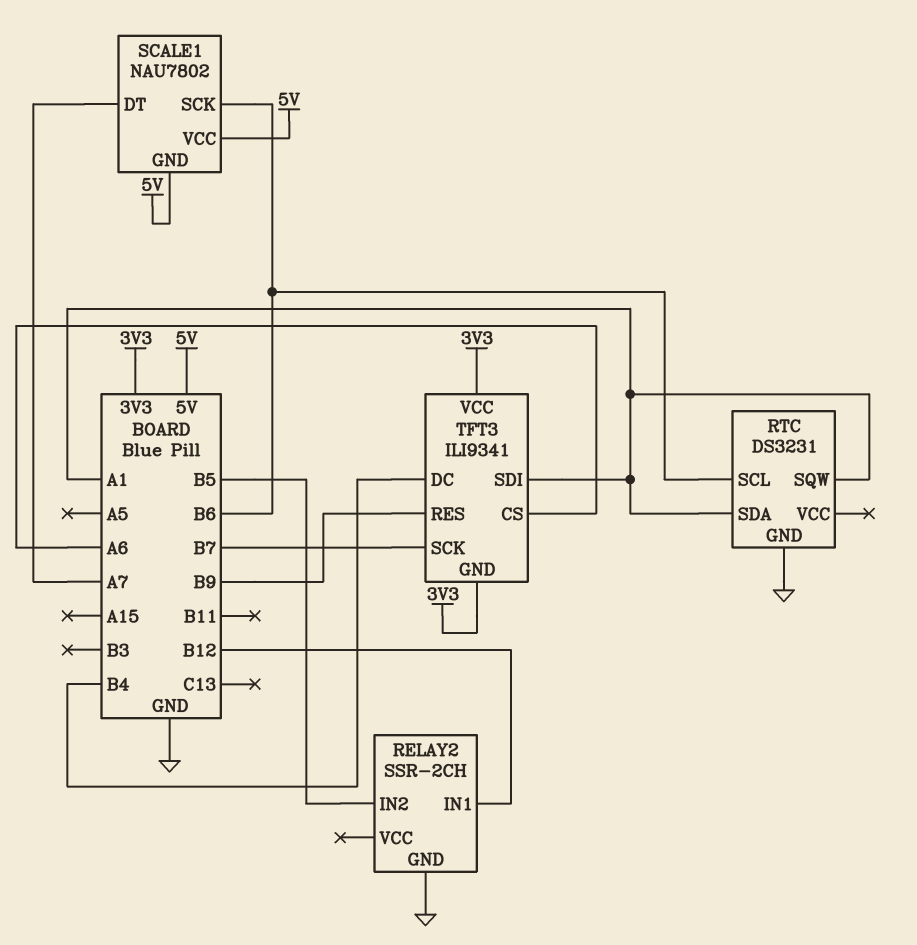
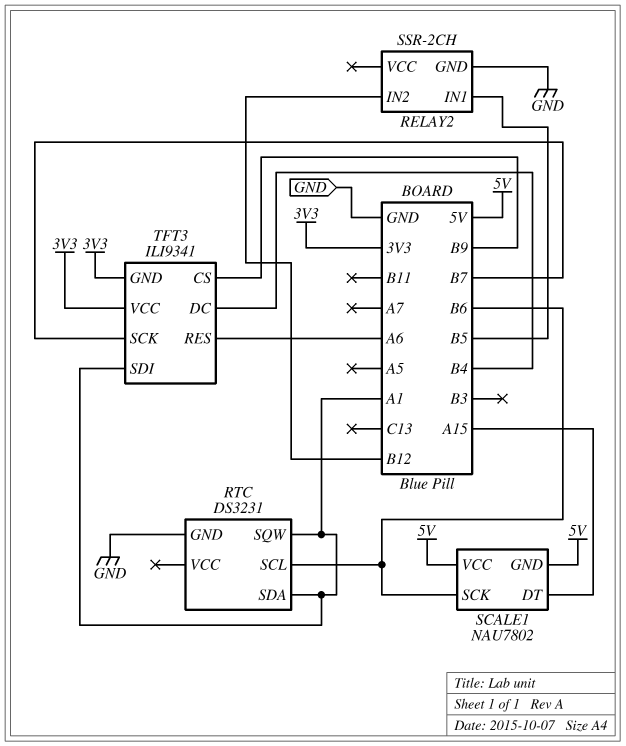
RELAY2 pin IN1: B12 -> B5
RELAY2 pin IN2: B5 -> B12
SCALE1 pin DT: A7 -> A15
TFT3 pin CS: A6 -> B9
TFT3 pin RES: B9 -> A6

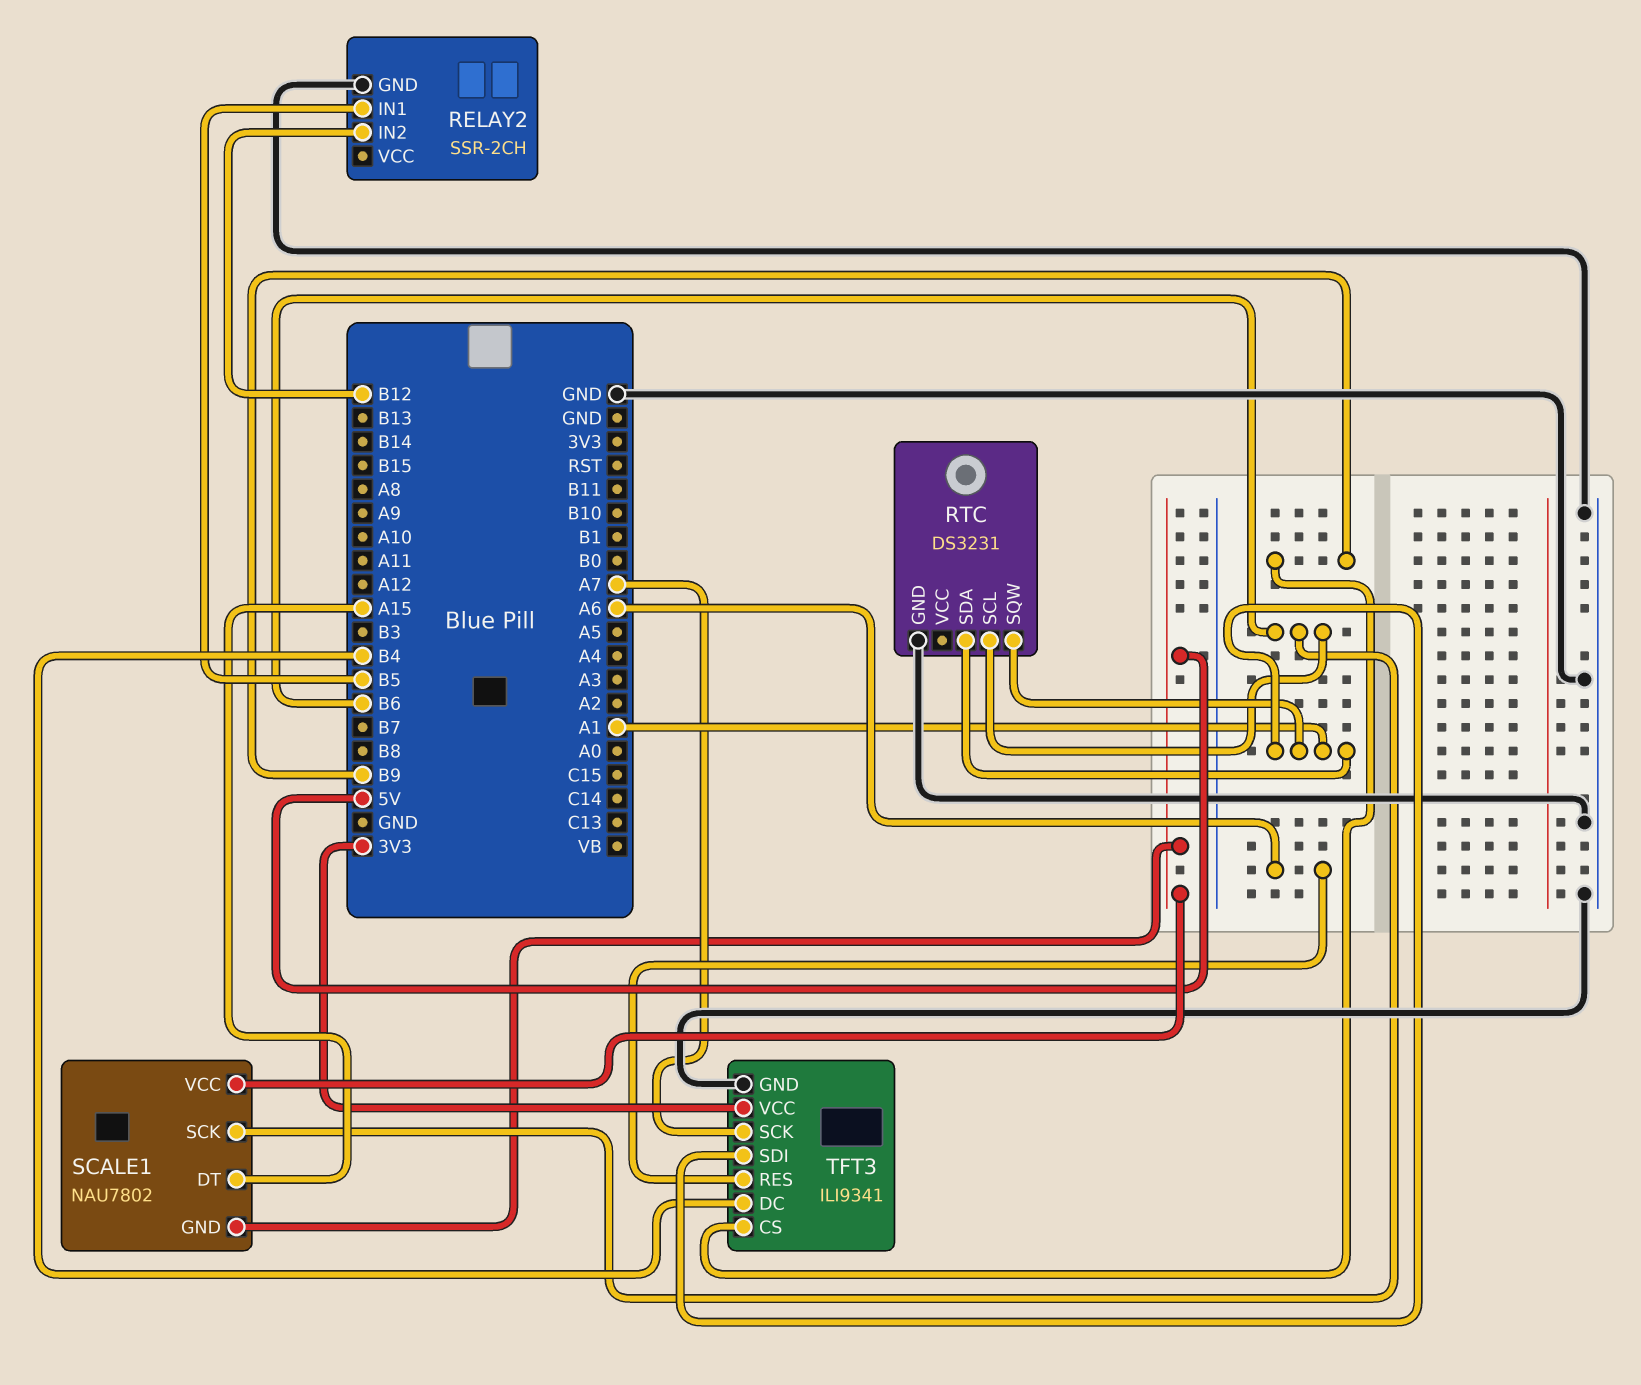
TFT3 pin GND: 3V3 -> GND
TFT3 pin SCK: B7 -> A7

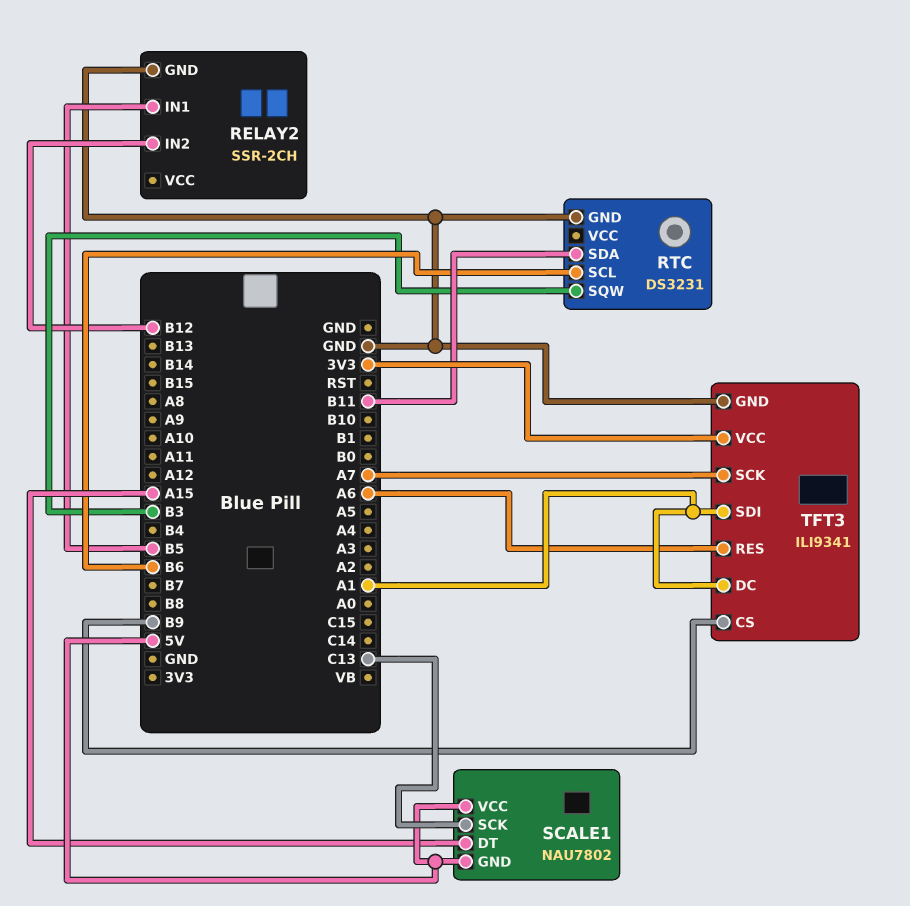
RTC pin SDA: A1 -> B11
RTC pin SQW: A1 -> B3
SCALE1 pin SCK: B6 -> C13
TFT3 pin DC: B4 -> A1

